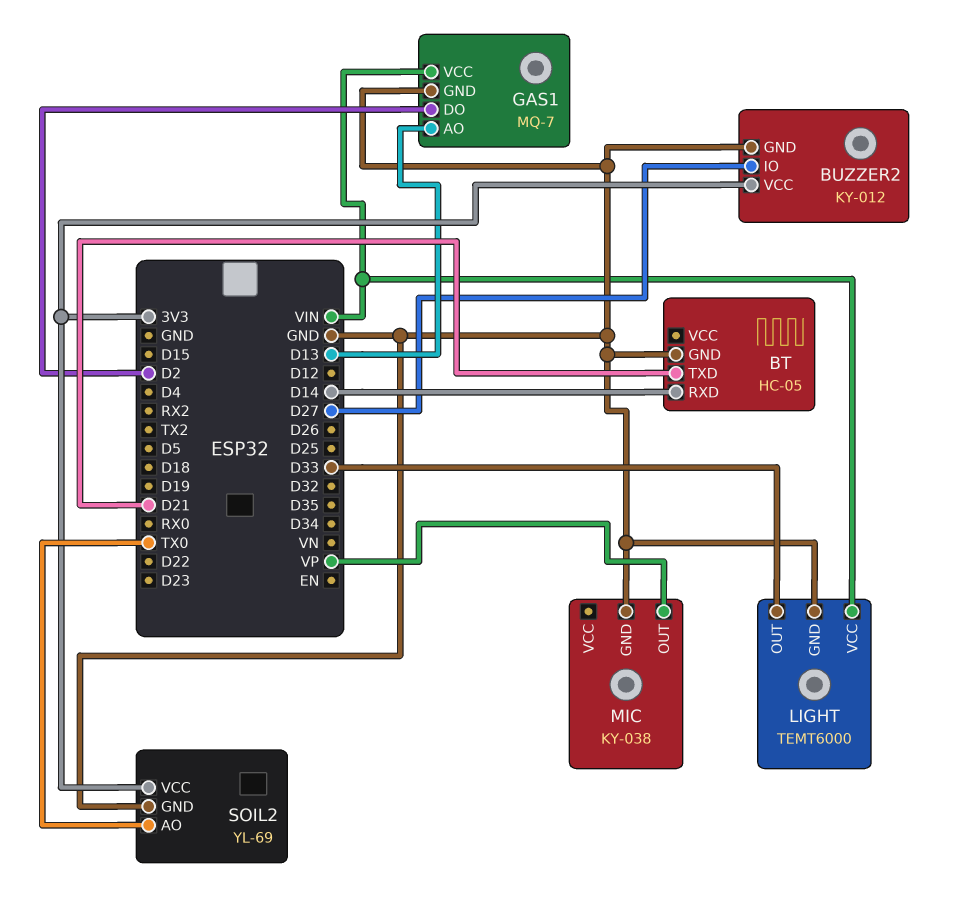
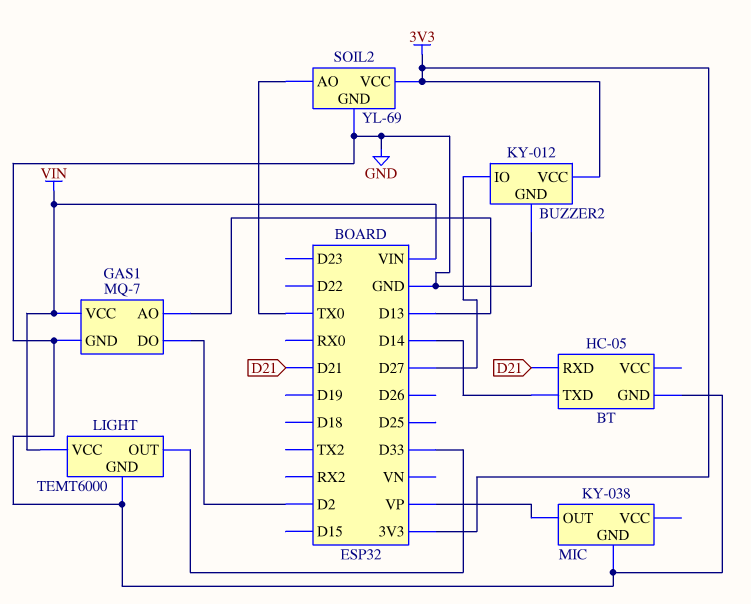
BT pin RXD: D14 -> D21
BT pin TXD: D21 -> D14

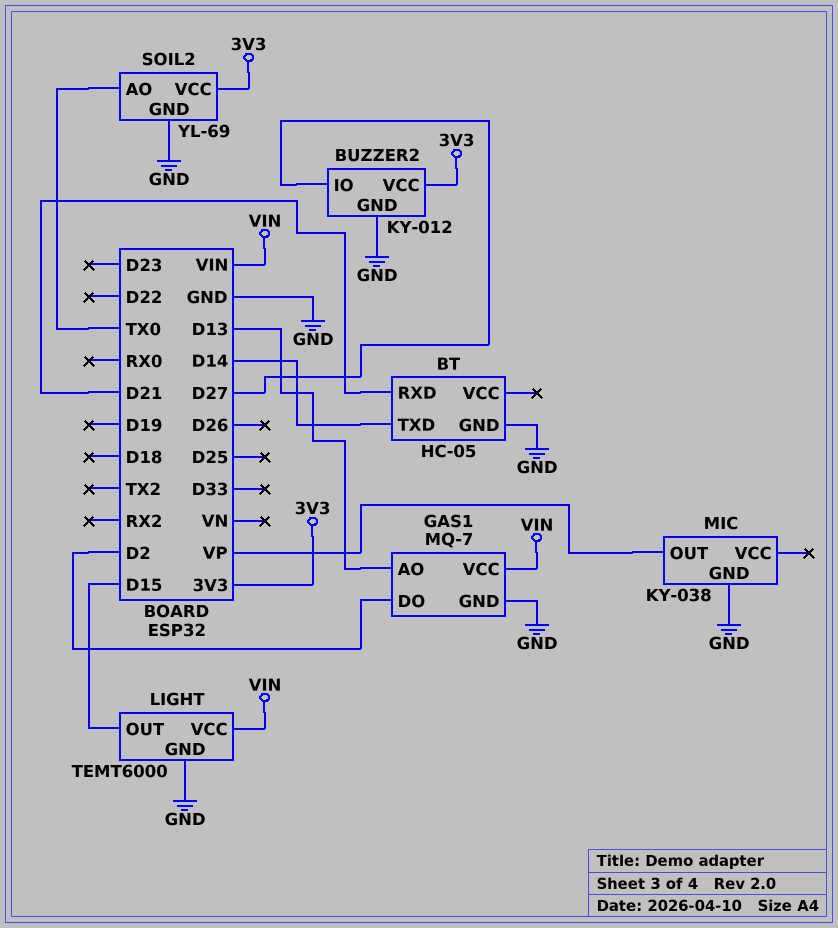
LIGHT pin OUT: D33 -> D15

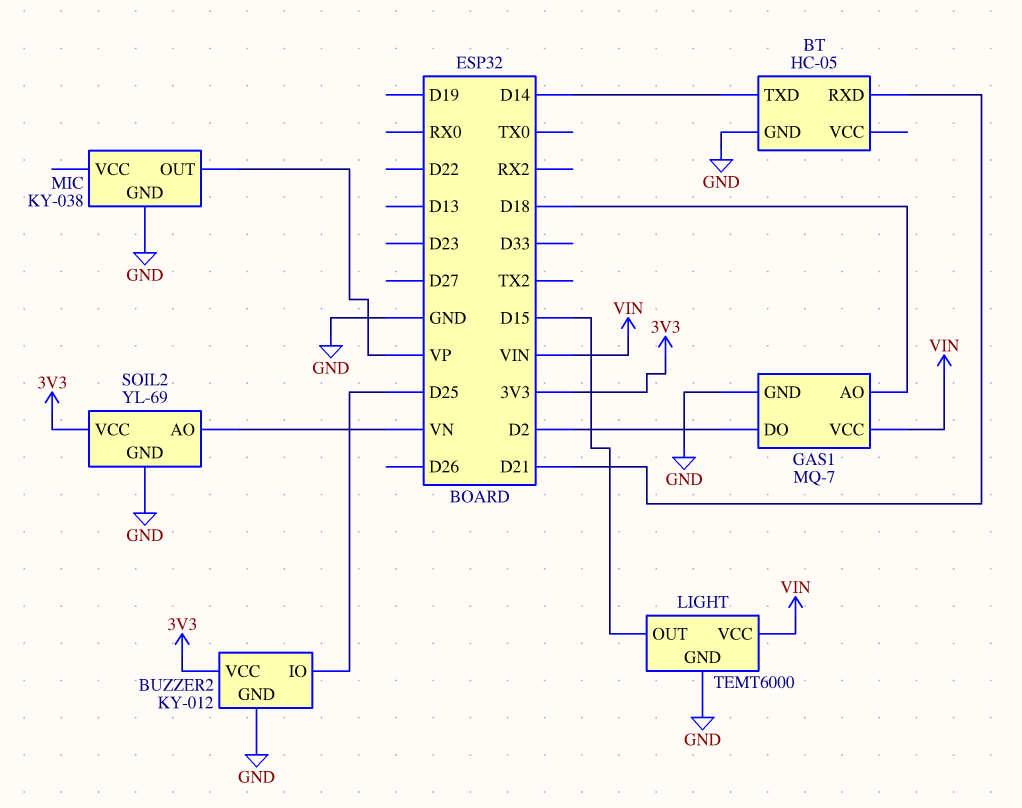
BUZZER2 pin IO: D27 -> D25
GAS1 pin AO: D13 -> D18
SOIL2 pin AO: TX0 -> VN

